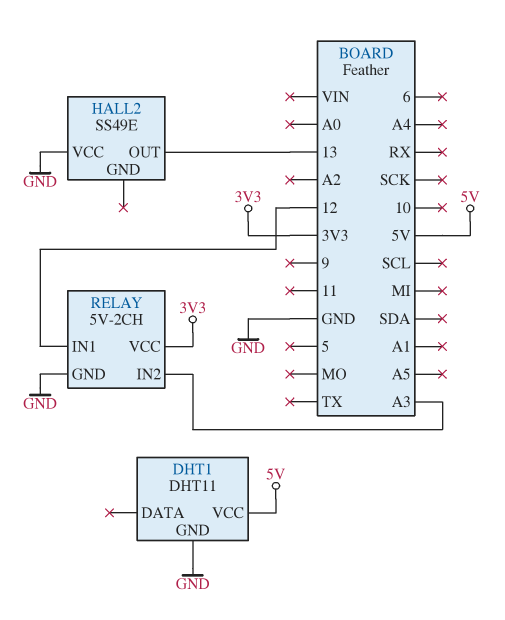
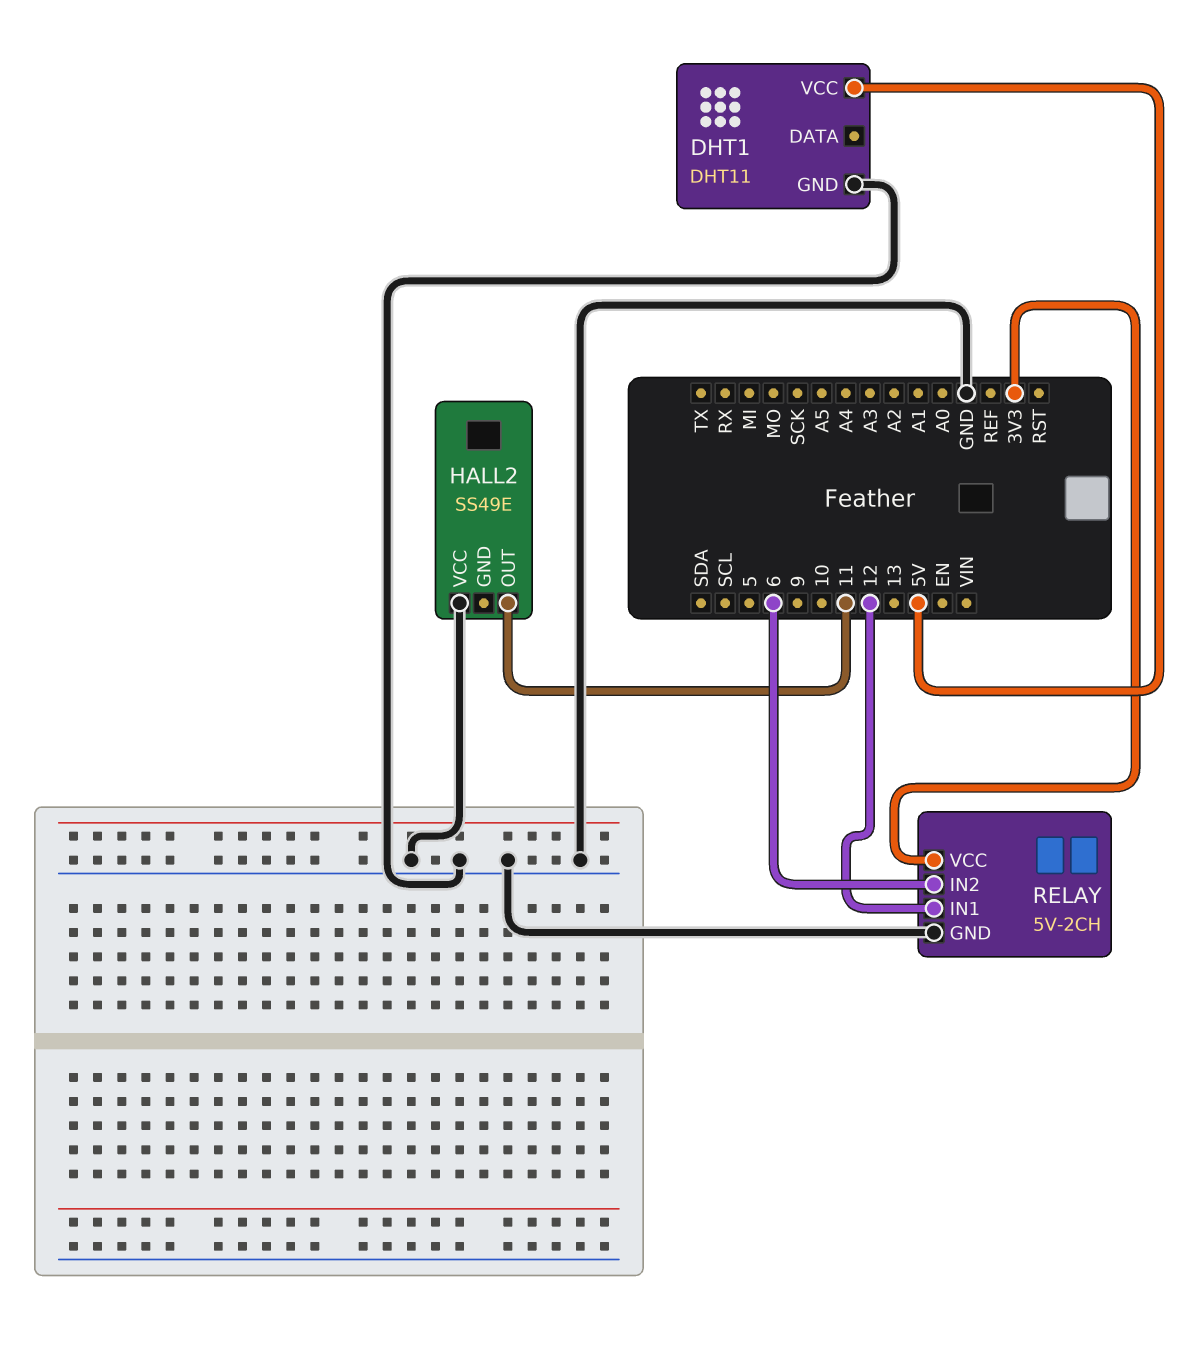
HALL2 pin OUT: 13 -> 11
RELAY pin IN2: A3 -> 6

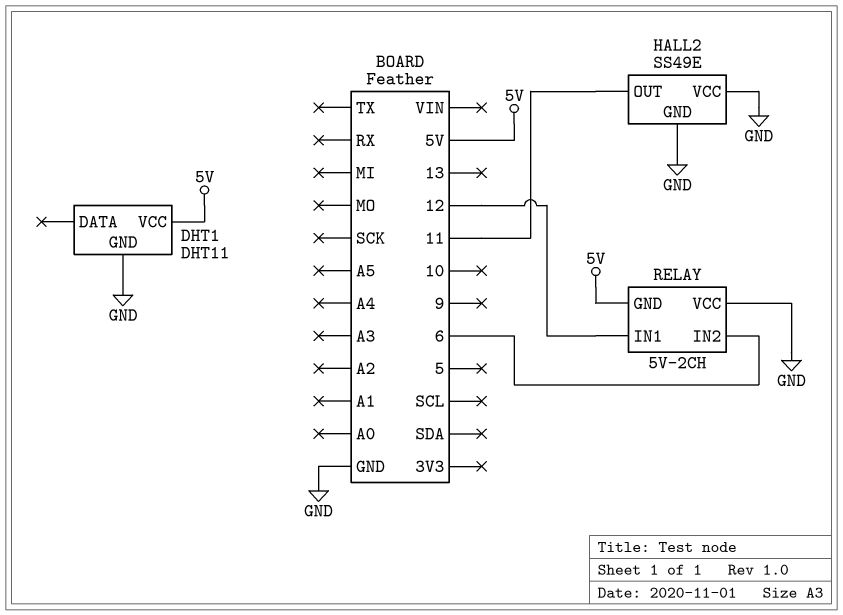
HALL2 pin GND: none -> GND
RELAY pin GND: GND -> 5V
RELAY pin VCC: 3V3 -> GND

